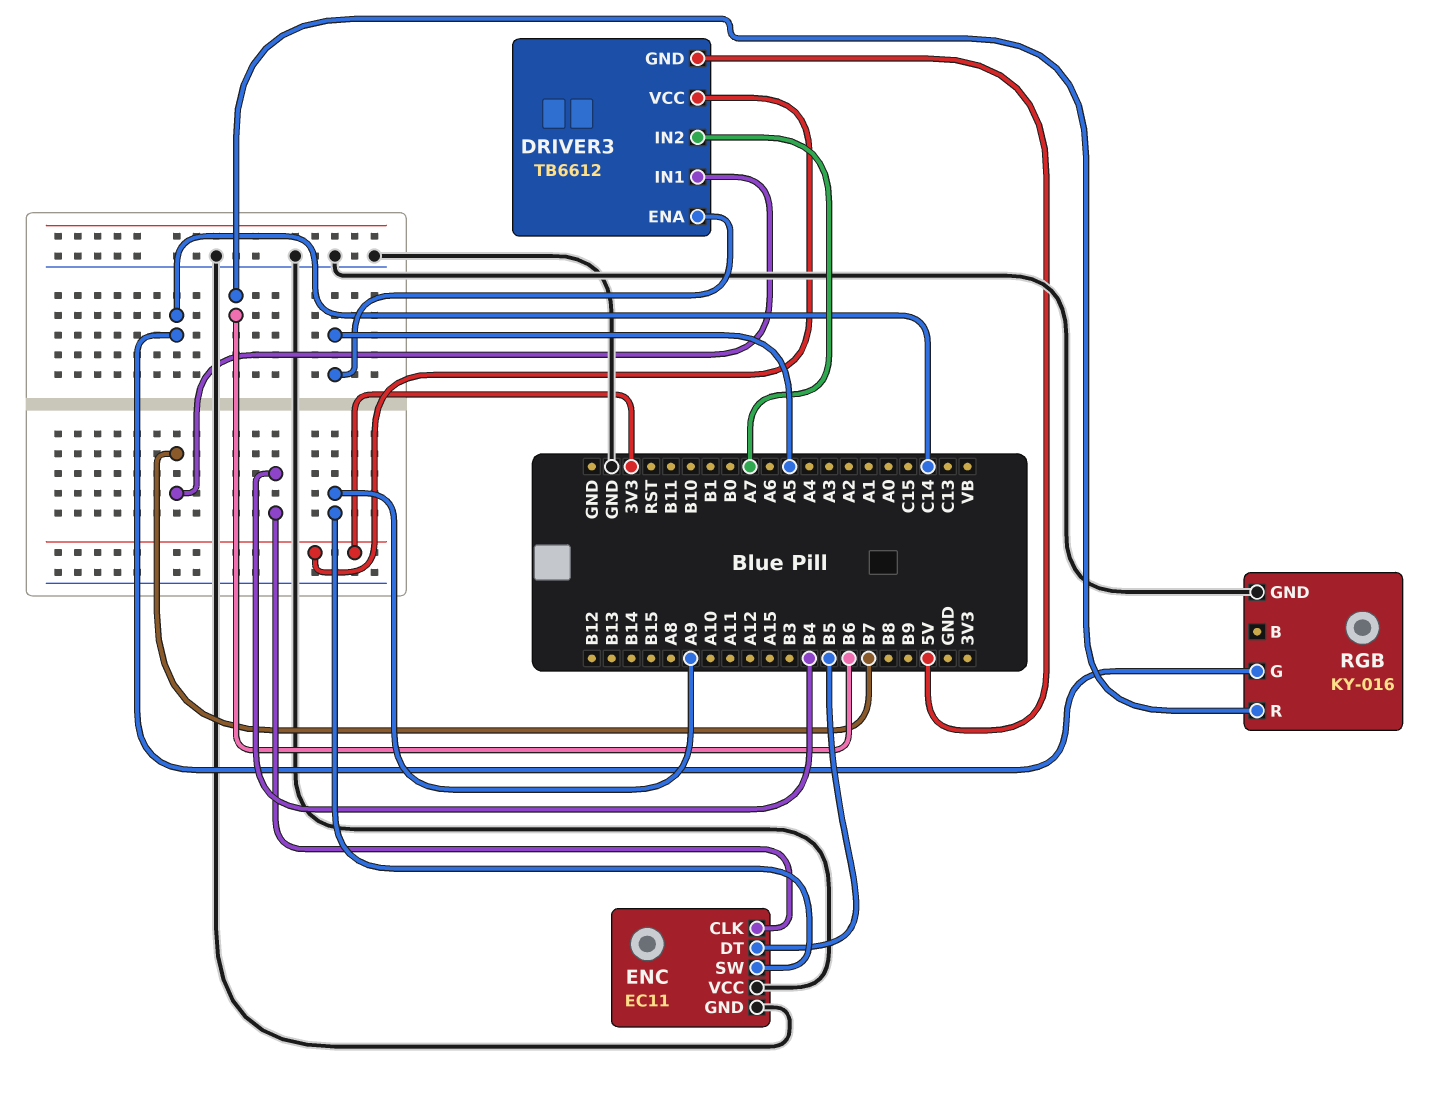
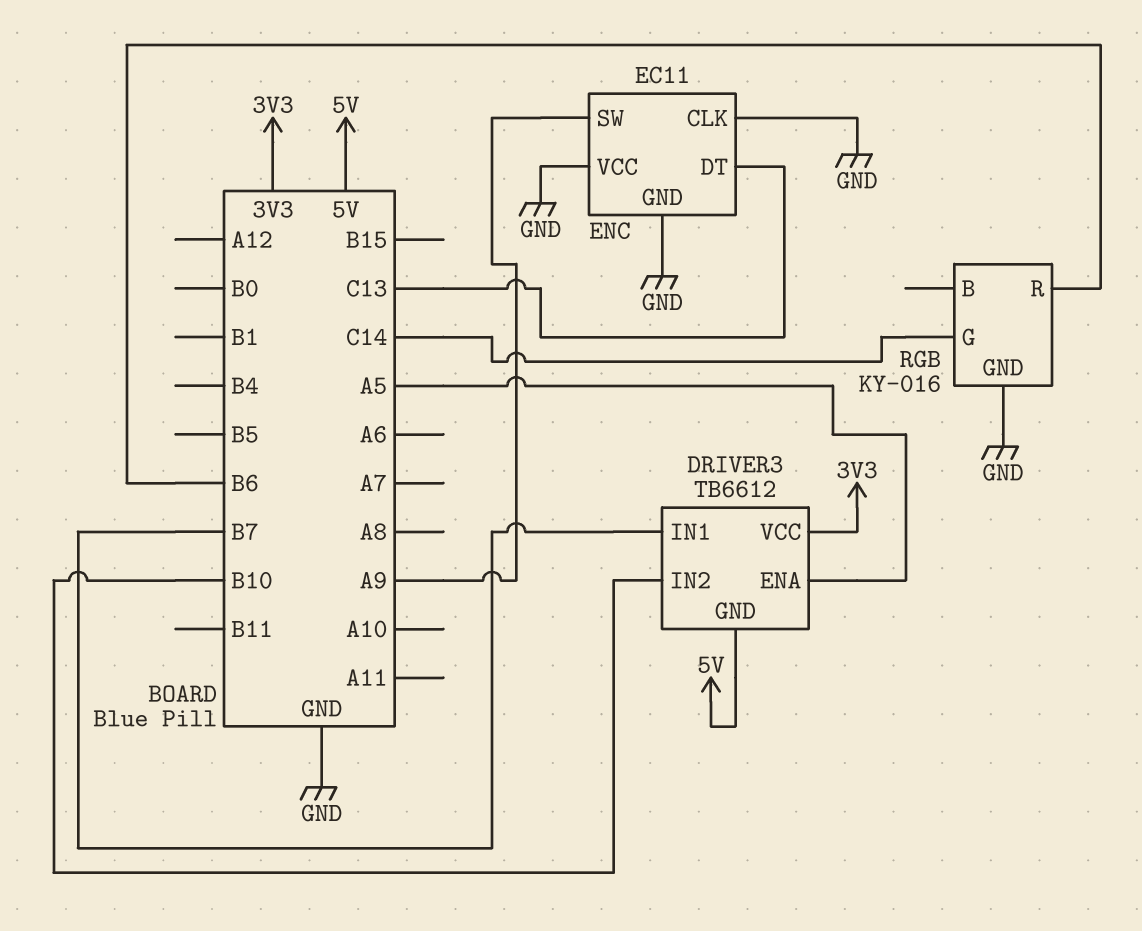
DRIVER3 pin IN2: A7 -> B10
ENC pin CLK: B4 -> GND
ENC pin DT: B5 -> C13

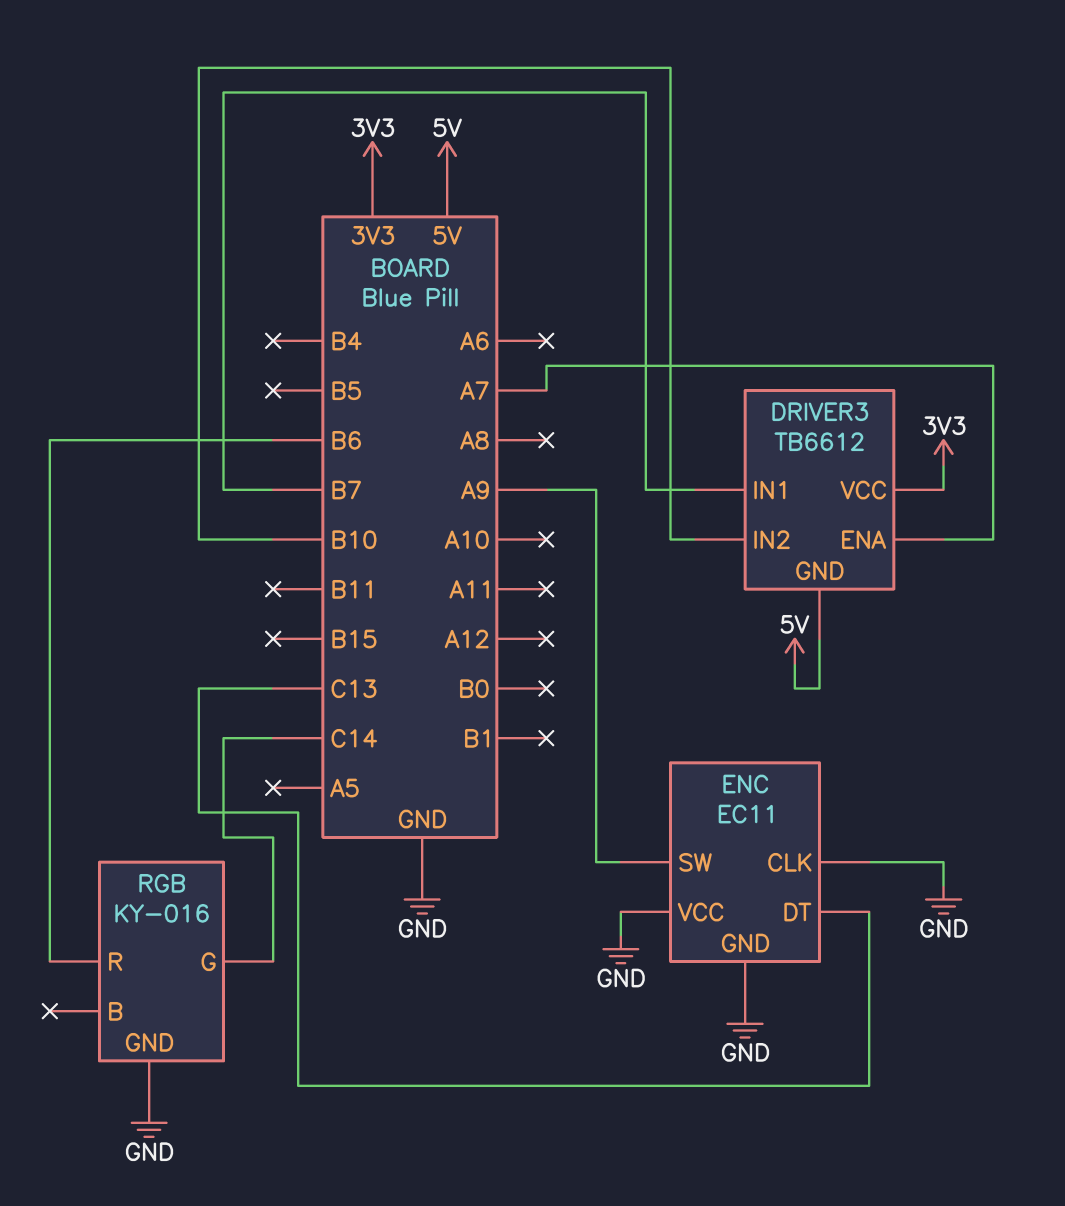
DRIVER3 pin ENA: A5 -> A7

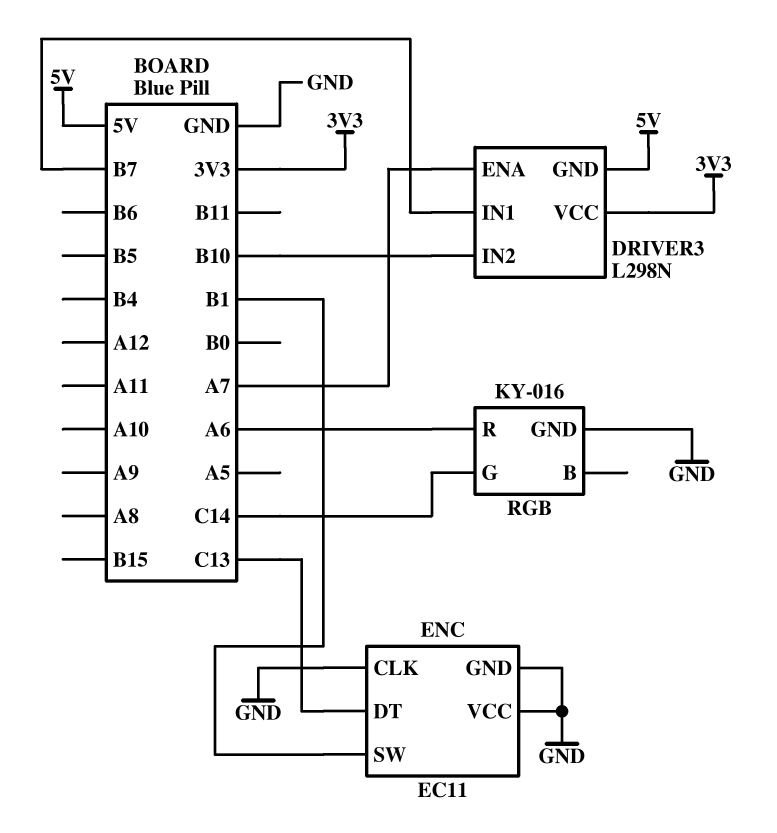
DRIVER3: TB6612 -> L298N
ENC pin SW: A9 -> B1
RGB pin R: B6 -> A6

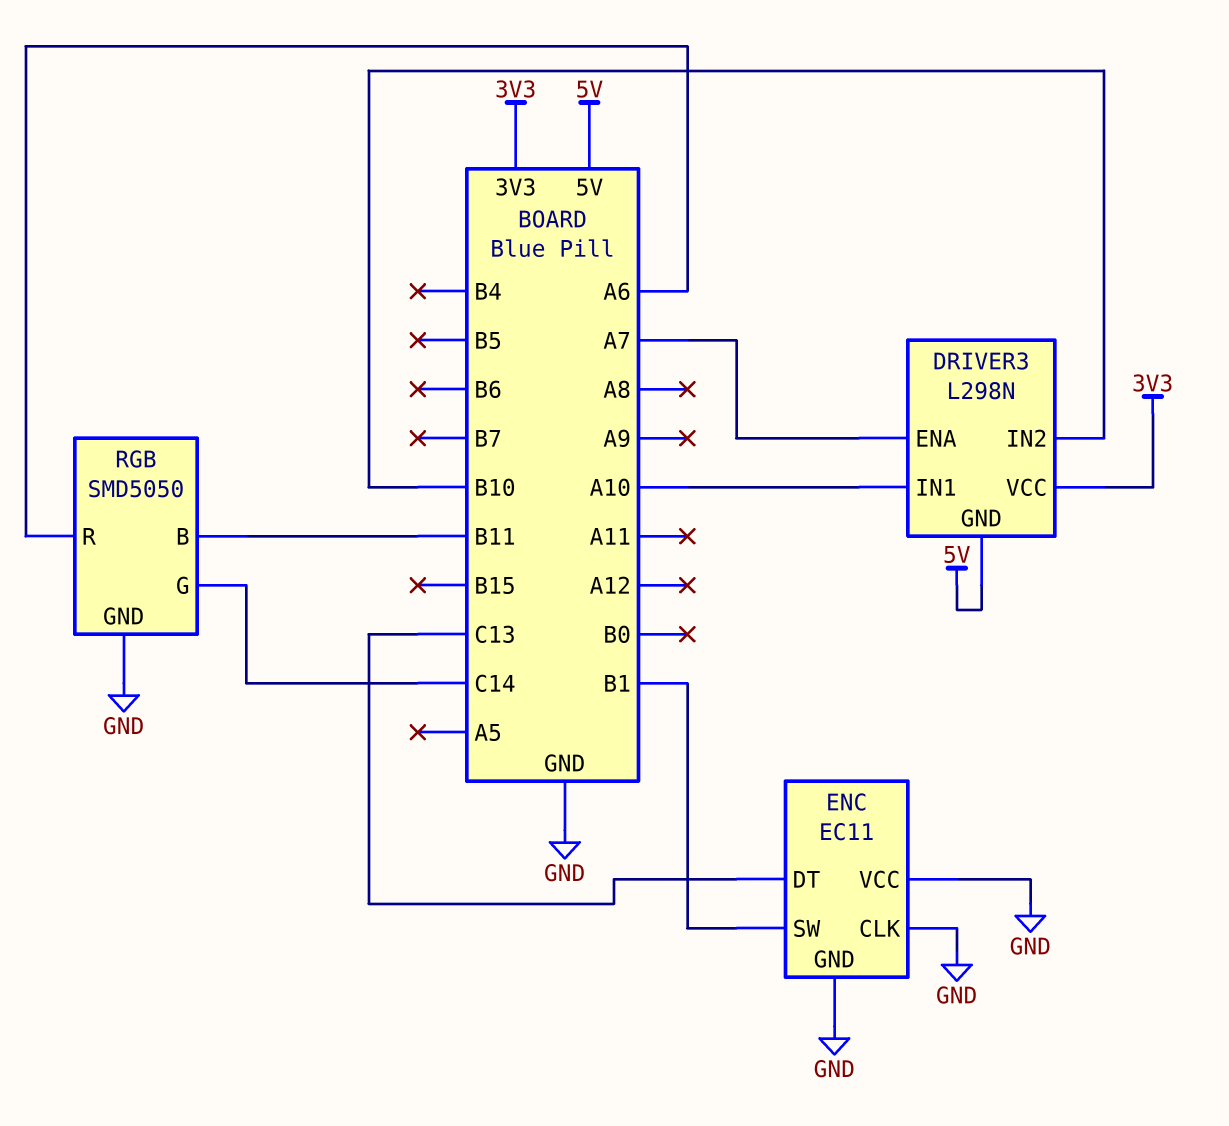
DRIVER3 pin IN1: B7 -> A10
RGB: KY-016 -> SMD5050
RGB pin B: none -> B11

